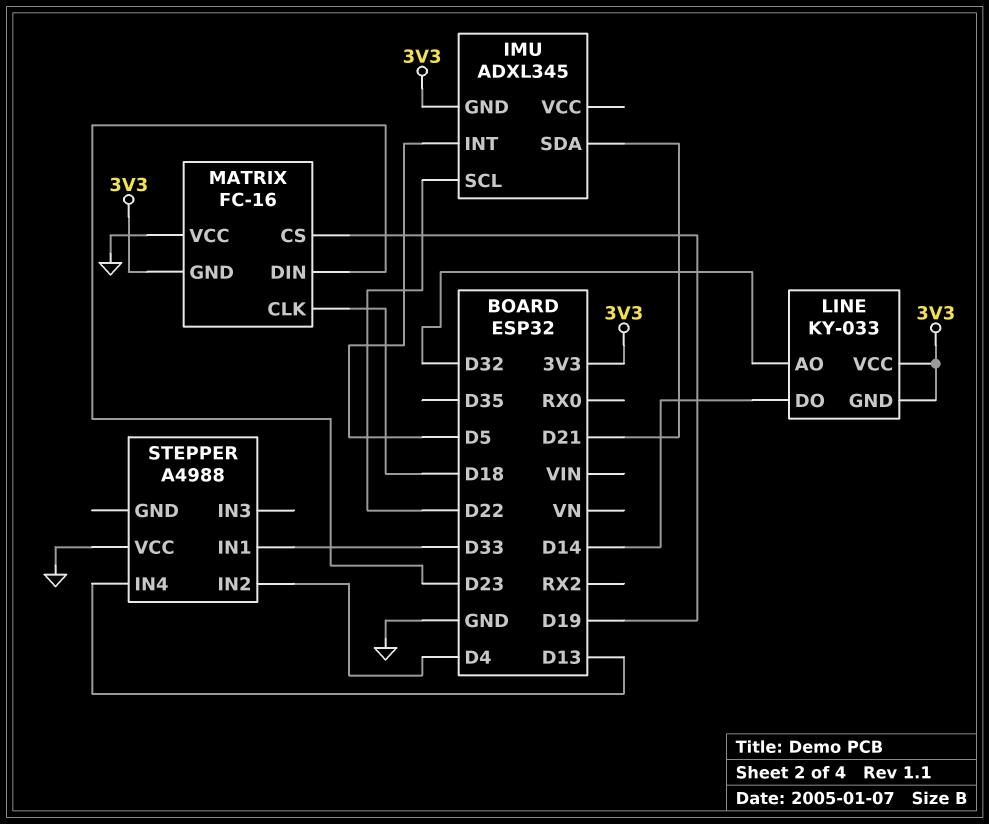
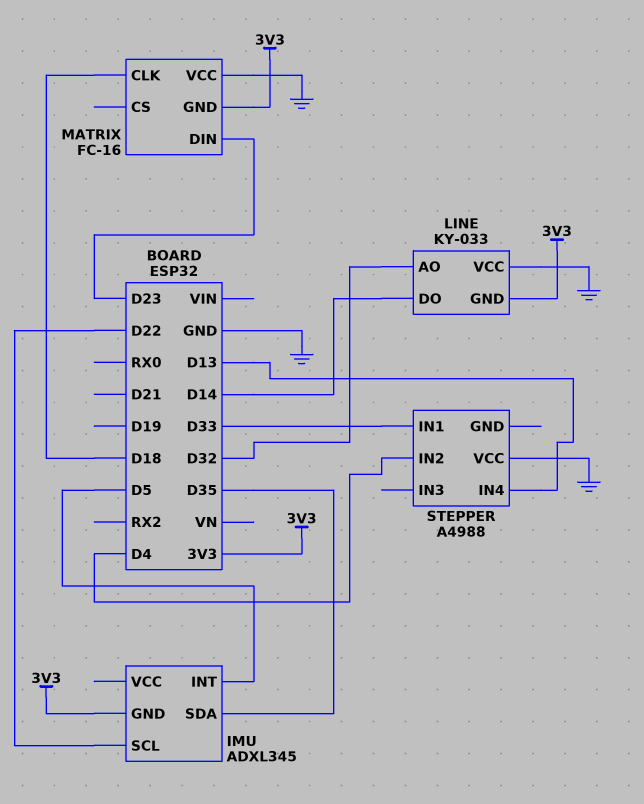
IMU pin SDA: D21 -> D35
LINE pin VCC: 3V3 -> GND
MATRIX pin CS: D19 -> none

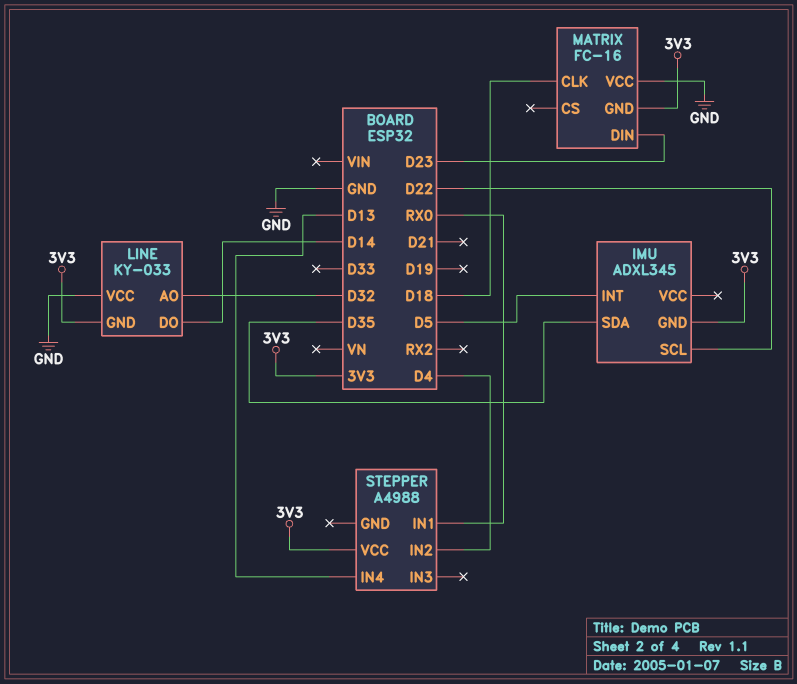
STEPPER pin IN1: D33 -> RX0
STEPPER pin VCC: GND -> 3V3

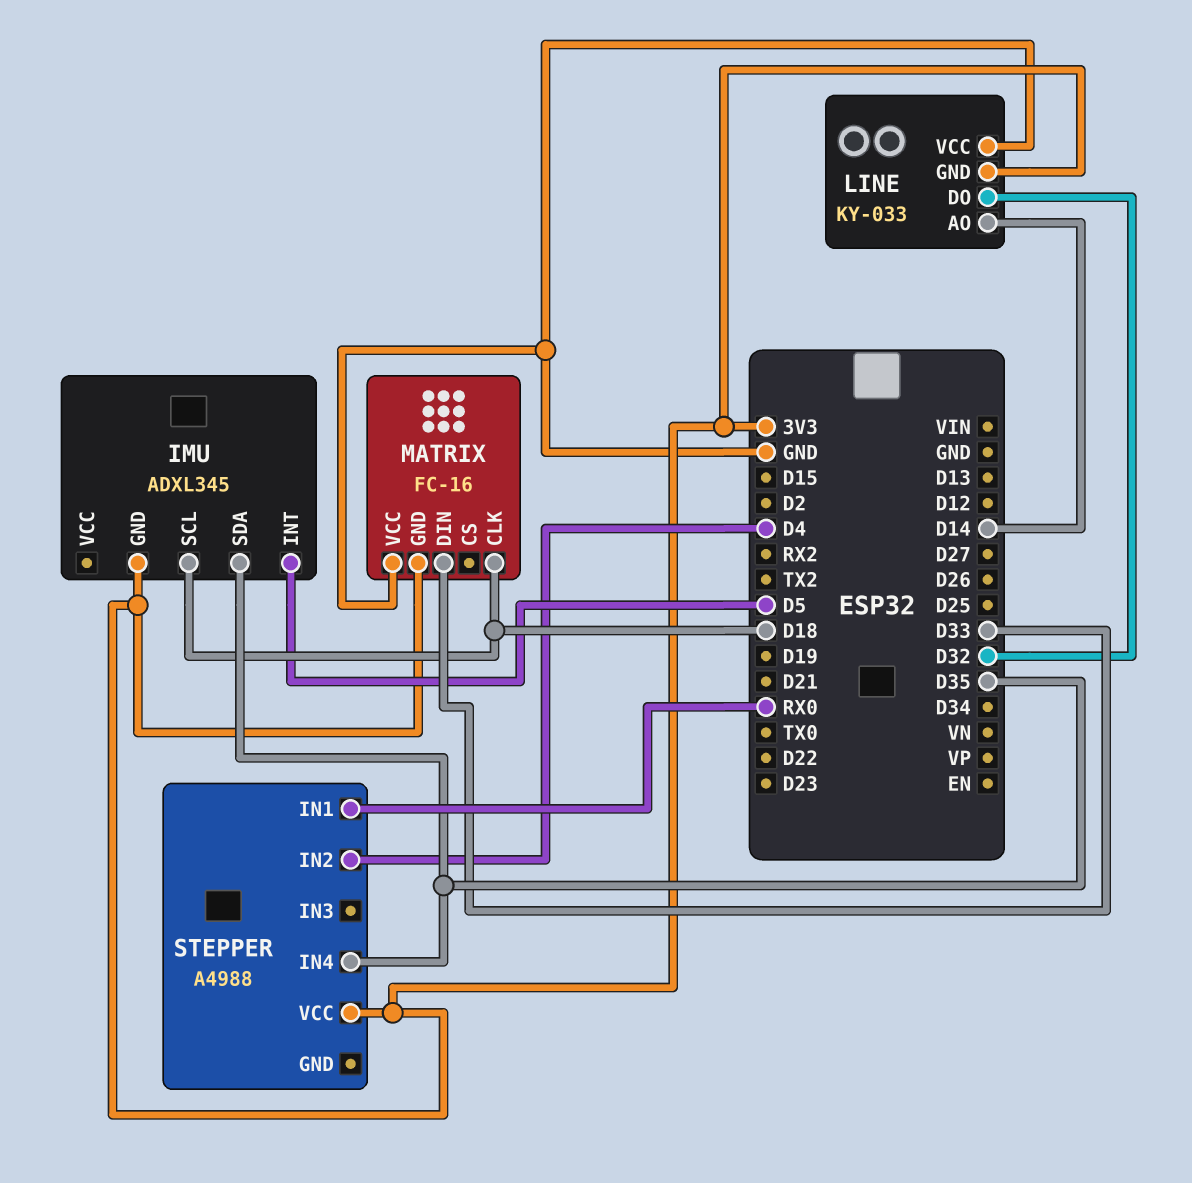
IMU pin SCL: D22 -> D18
LINE pin AO: D32 -> D14
LINE pin DO: D14 -> D32
MATRIX pin DIN: D23 -> D33
STEPPER pin IN4: D13 -> D35

